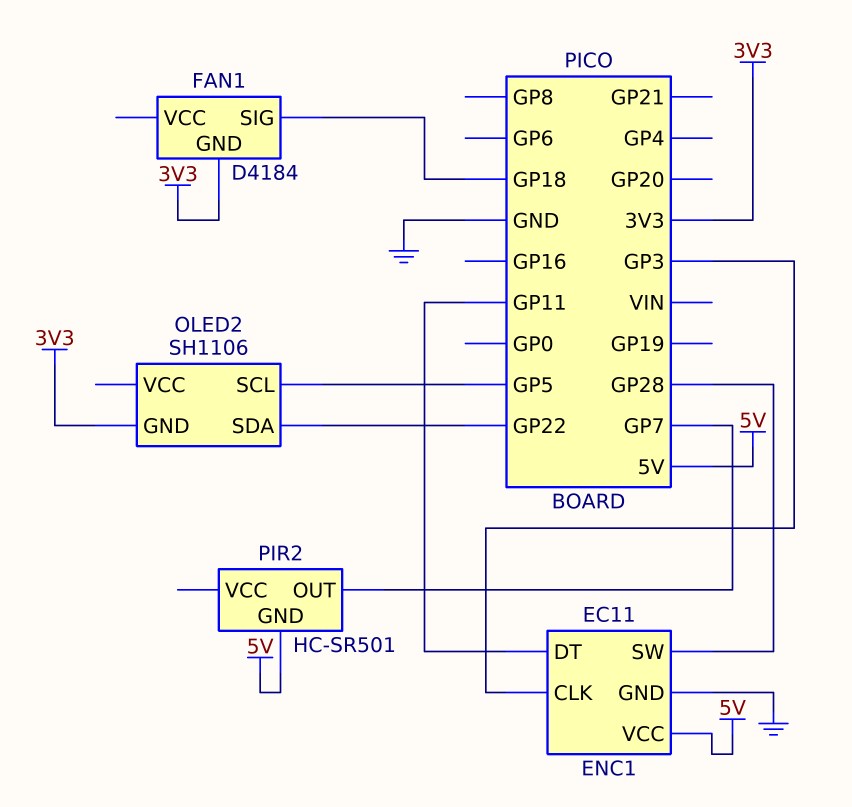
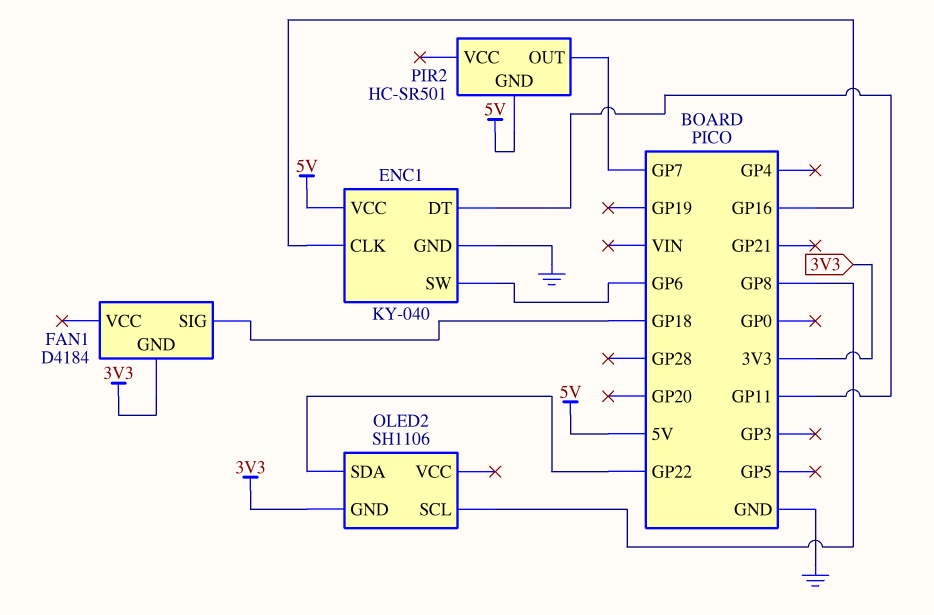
ENC1: EC11 -> KY-040
ENC1 pin CLK: GP3 -> GP16
ENC1 pin SW: GP28 -> GP6
OLED2 pin SCL: GP5 -> GP8

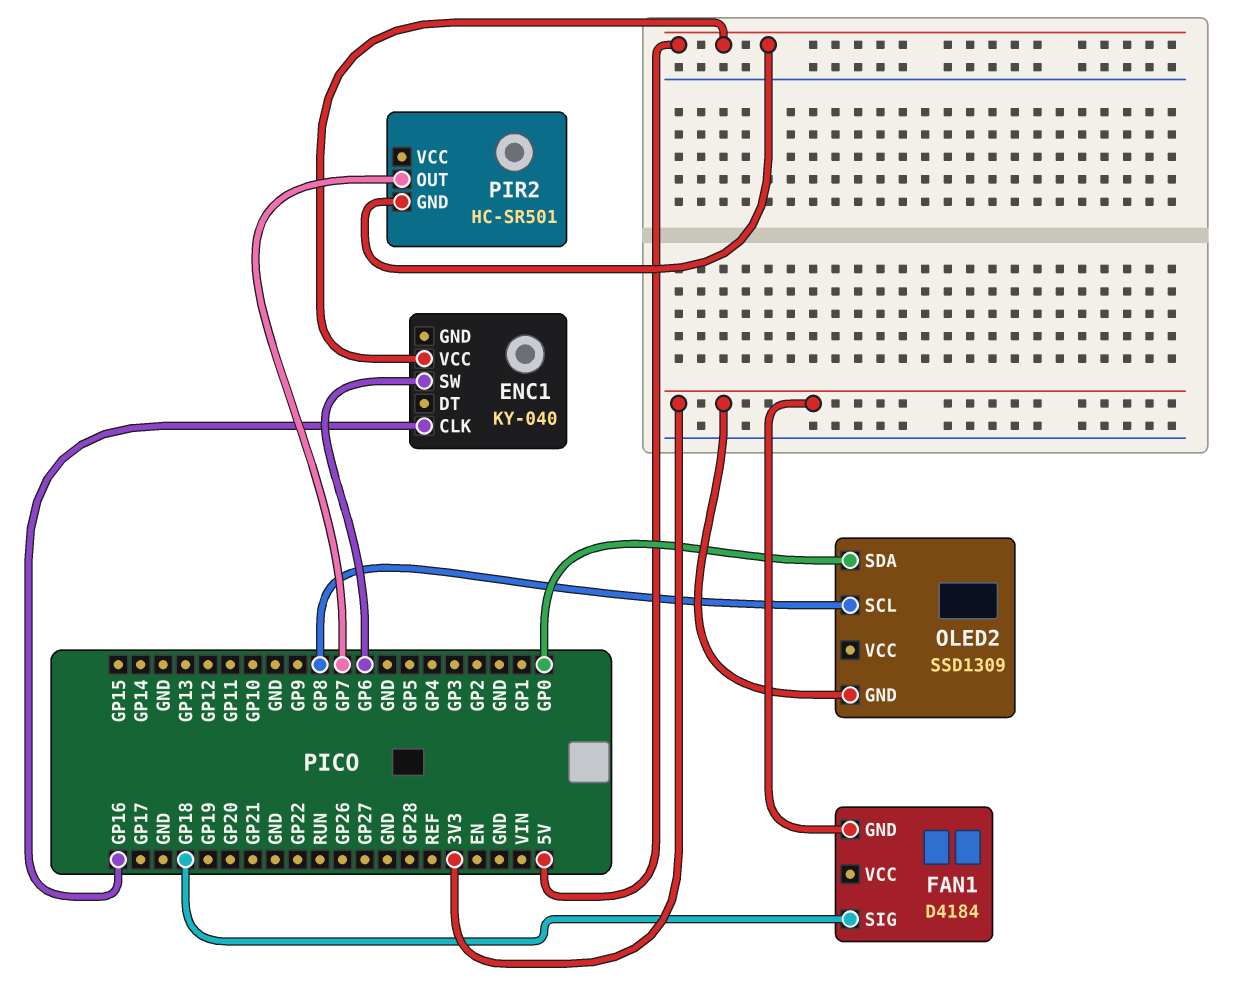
ENC1 pin DT: GP11 -> none
ENC1 pin GND: GND -> none
OLED2: SH1106 -> SSD1309
OLED2 pin SDA: GP22 -> GP0

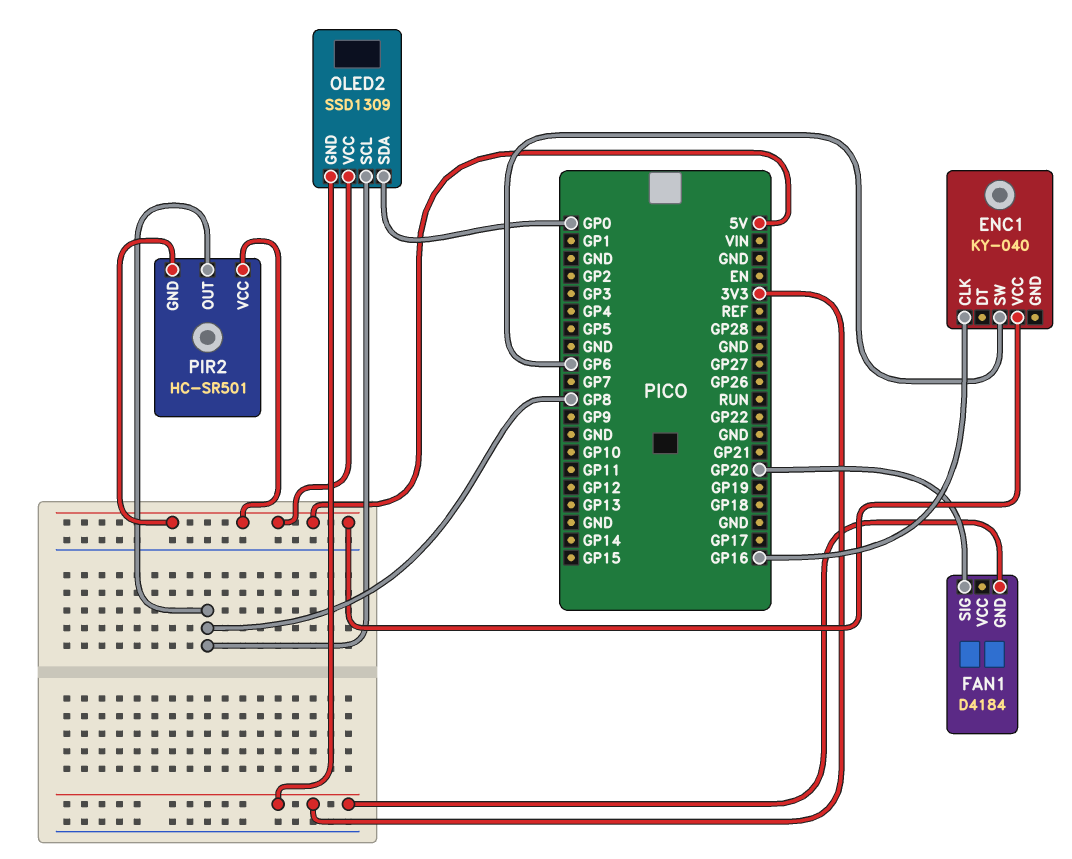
FAN1 pin SIG: GP18 -> GP20
OLED2 pin VCC: none -> 5V
PIR2 pin OUT: GP7 -> GP8
PIR2 pin VCC: none -> 5V

